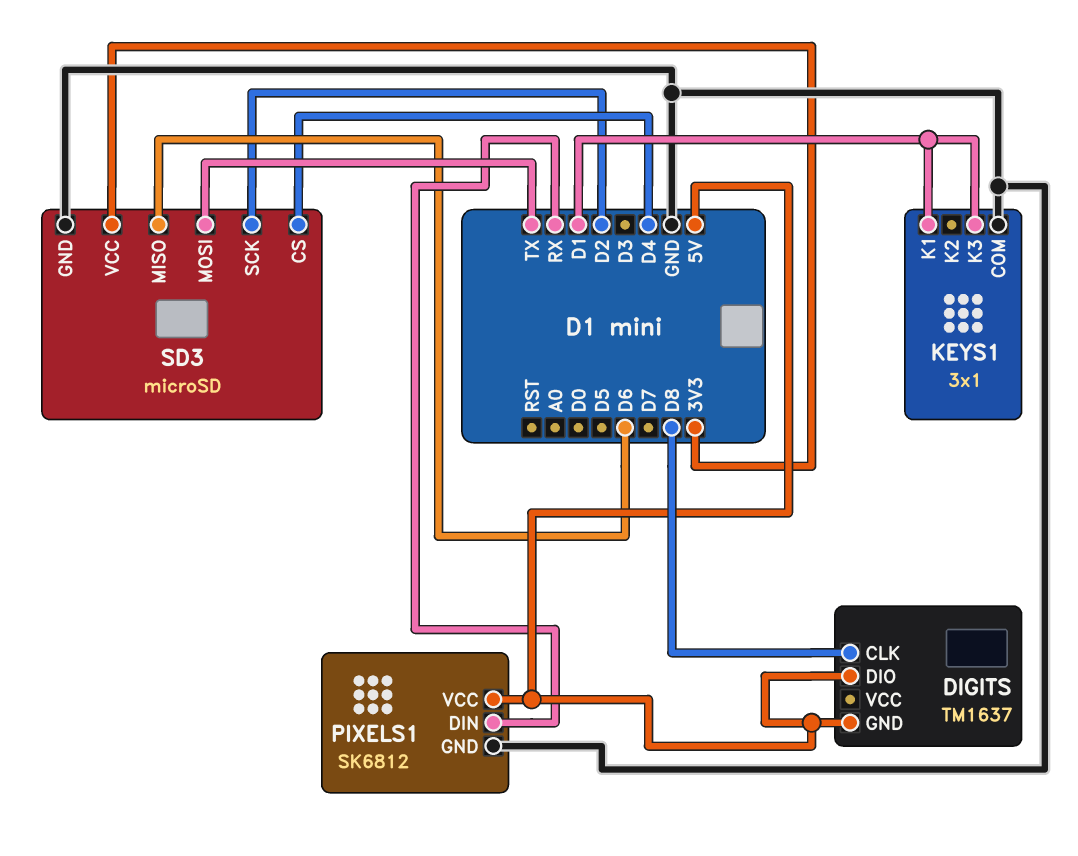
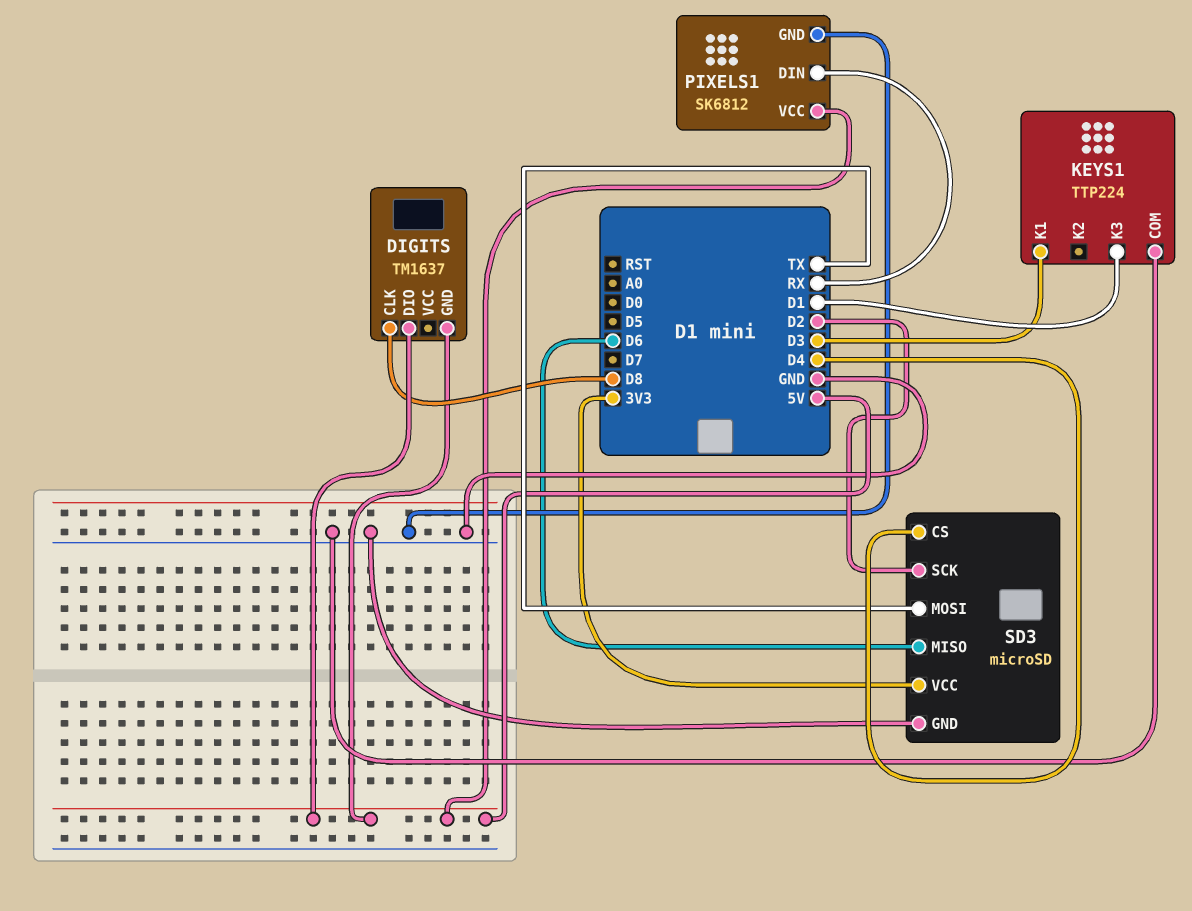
KEYS1: 3x1 -> TTP224
KEYS1 pin K1: D1 -> D3

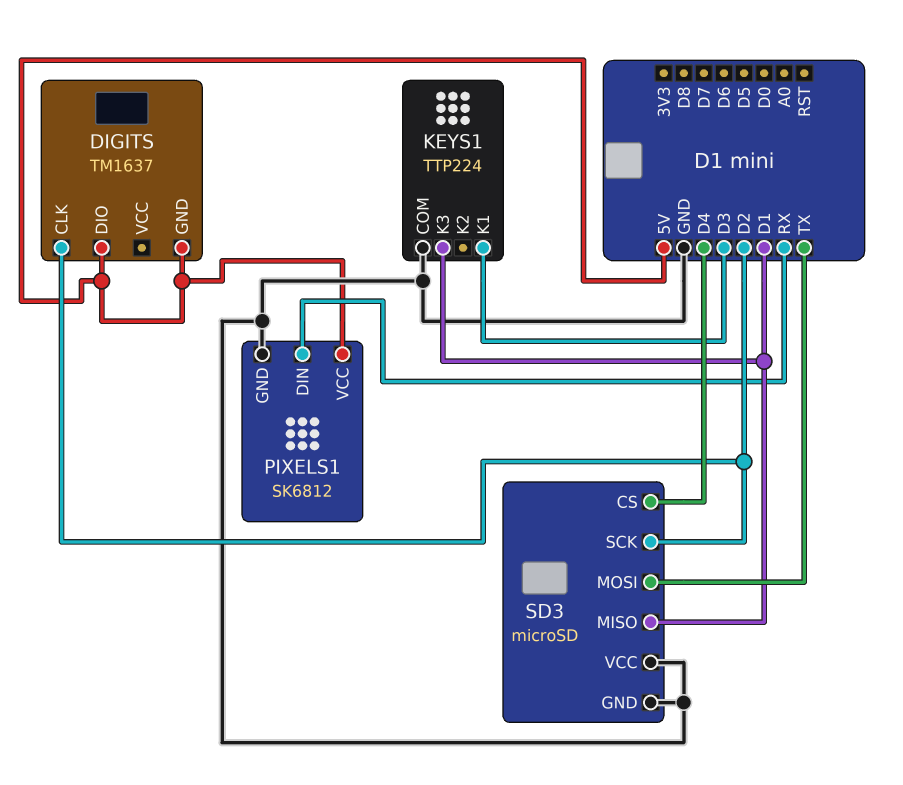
DIGITS pin CLK: D8 -> D2
SD3 pin MISO: D6 -> D1
SD3 pin VCC: 3V3 -> GND

